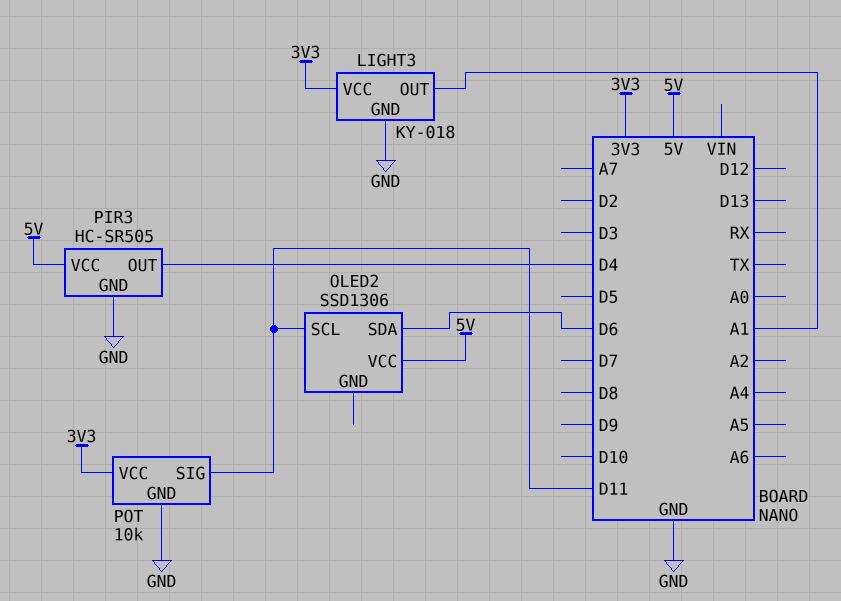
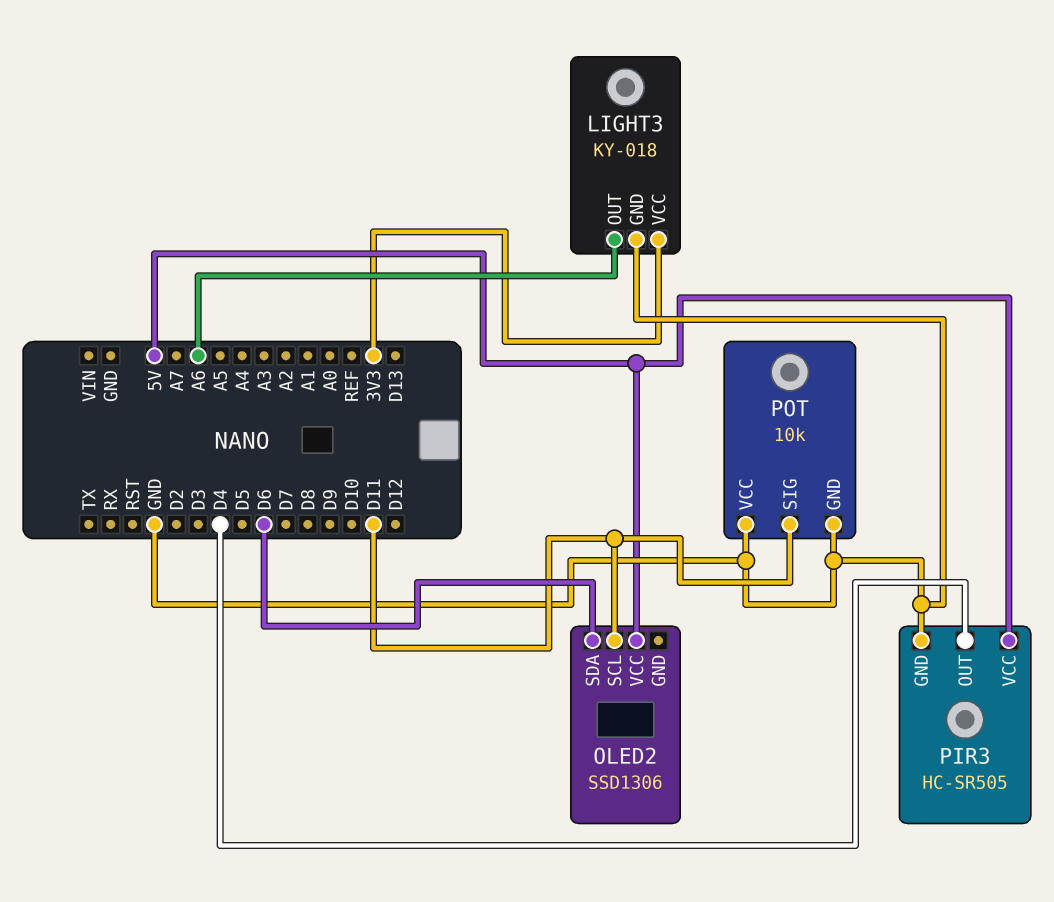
LIGHT3 pin OUT: A1 -> A6
POT pin VCC: 3V3 -> GND

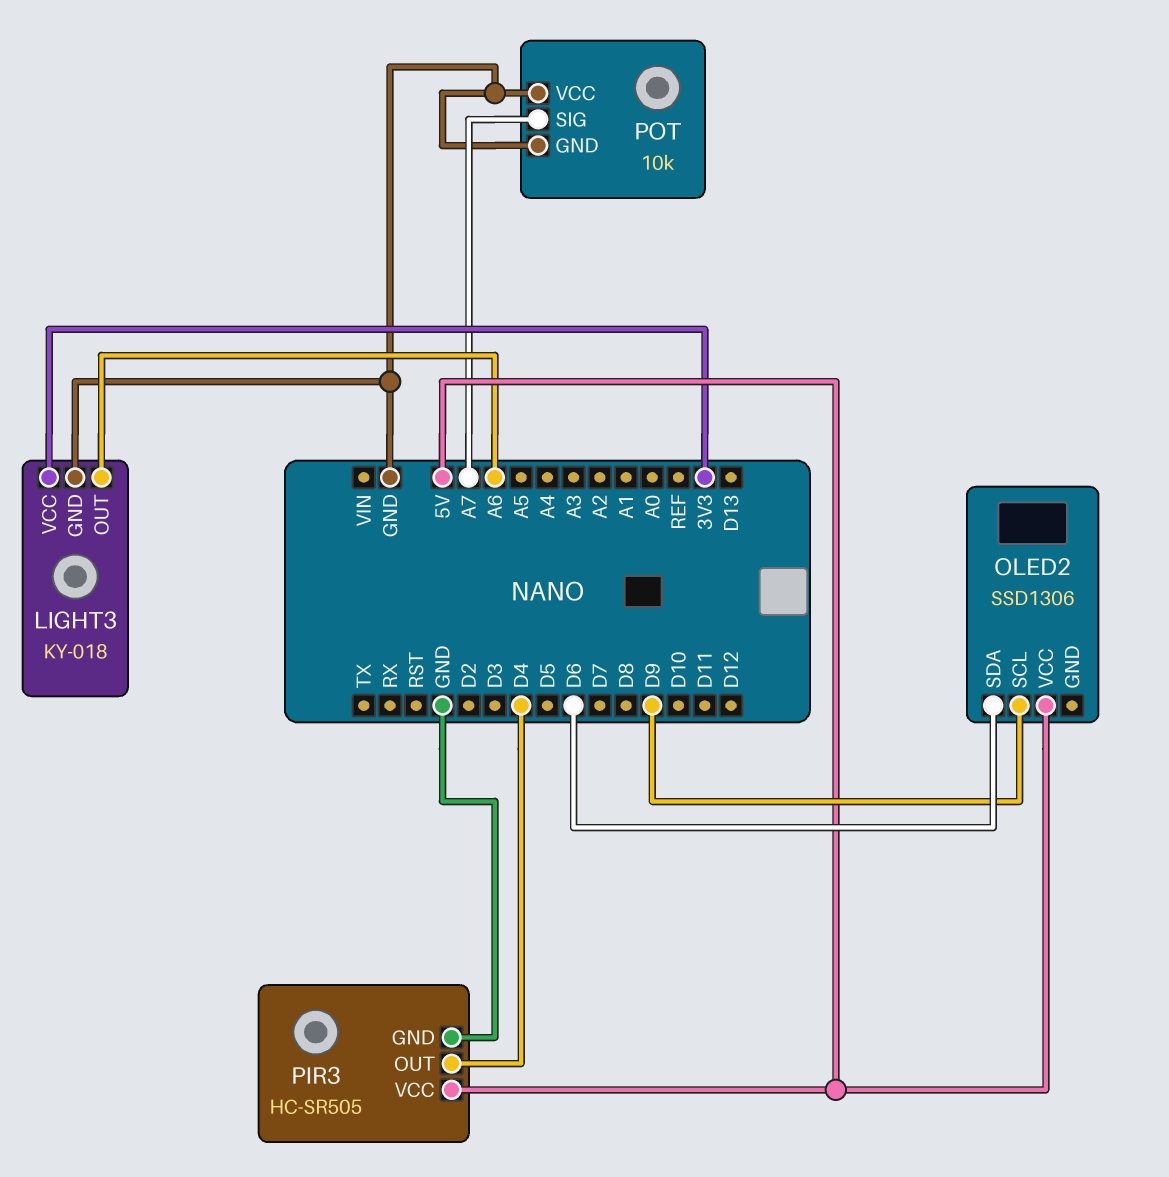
OLED2 pin SCL: D11 -> D9
POT pin SIG: D11 -> A7

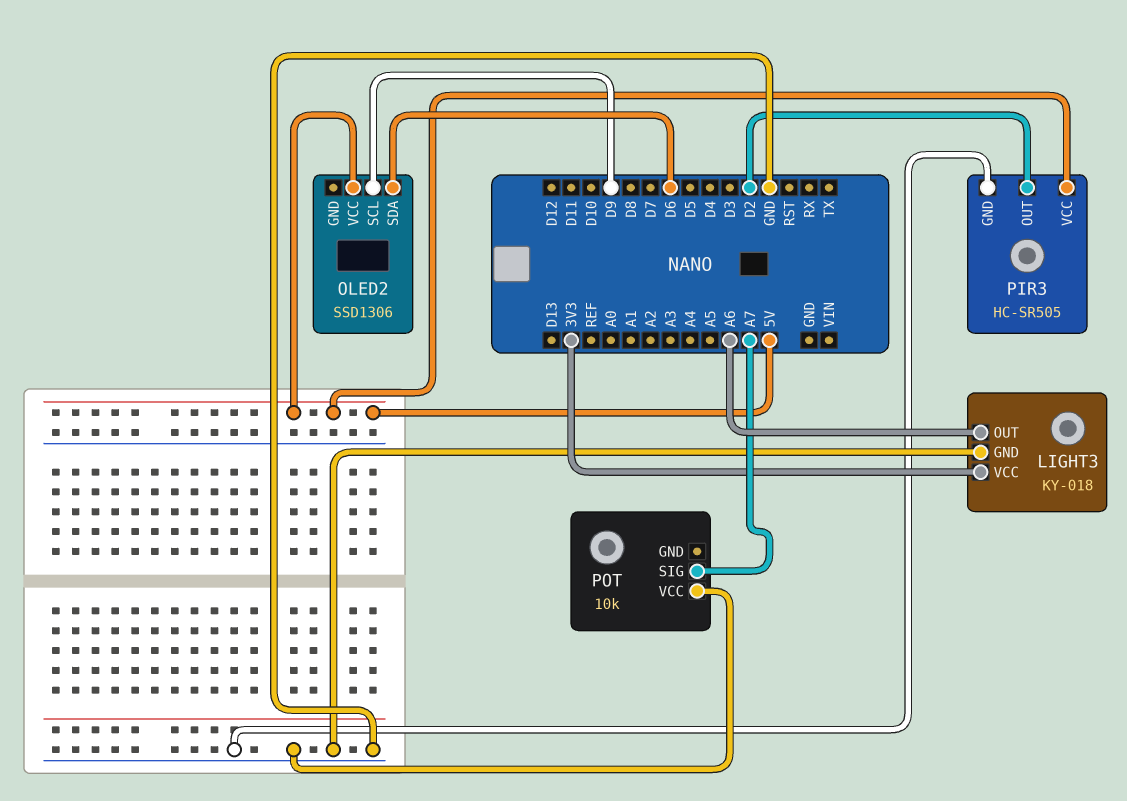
PIR3 pin OUT: D4 -> D2
POT pin GND: GND -> none

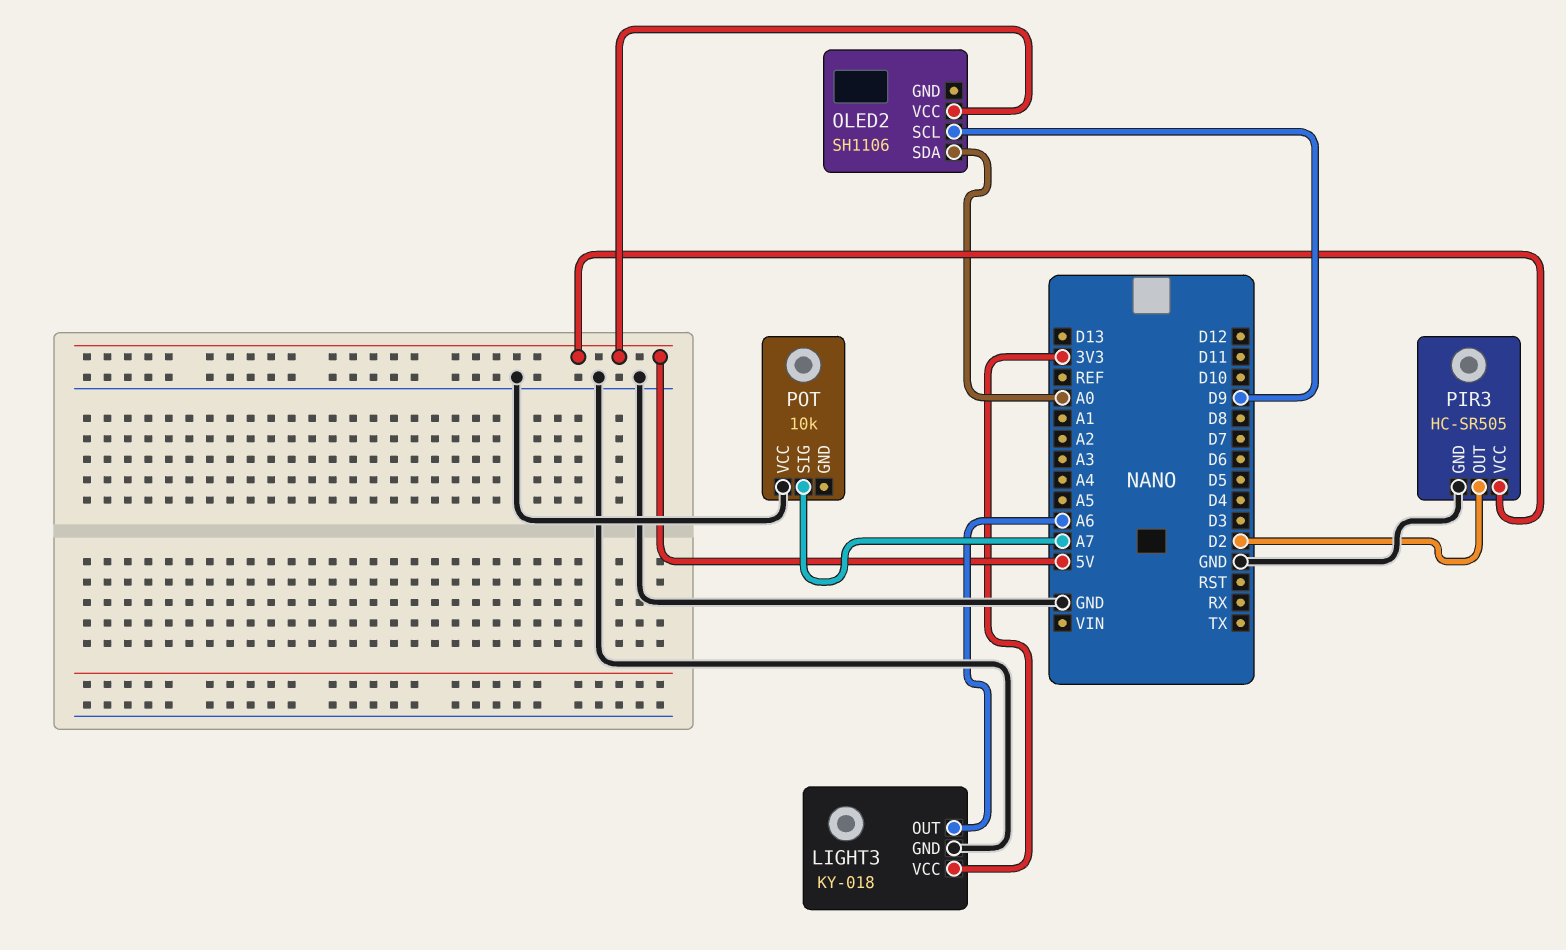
OLED2: SSD1306 -> SH1106
OLED2 pin SDA: D6 -> A0

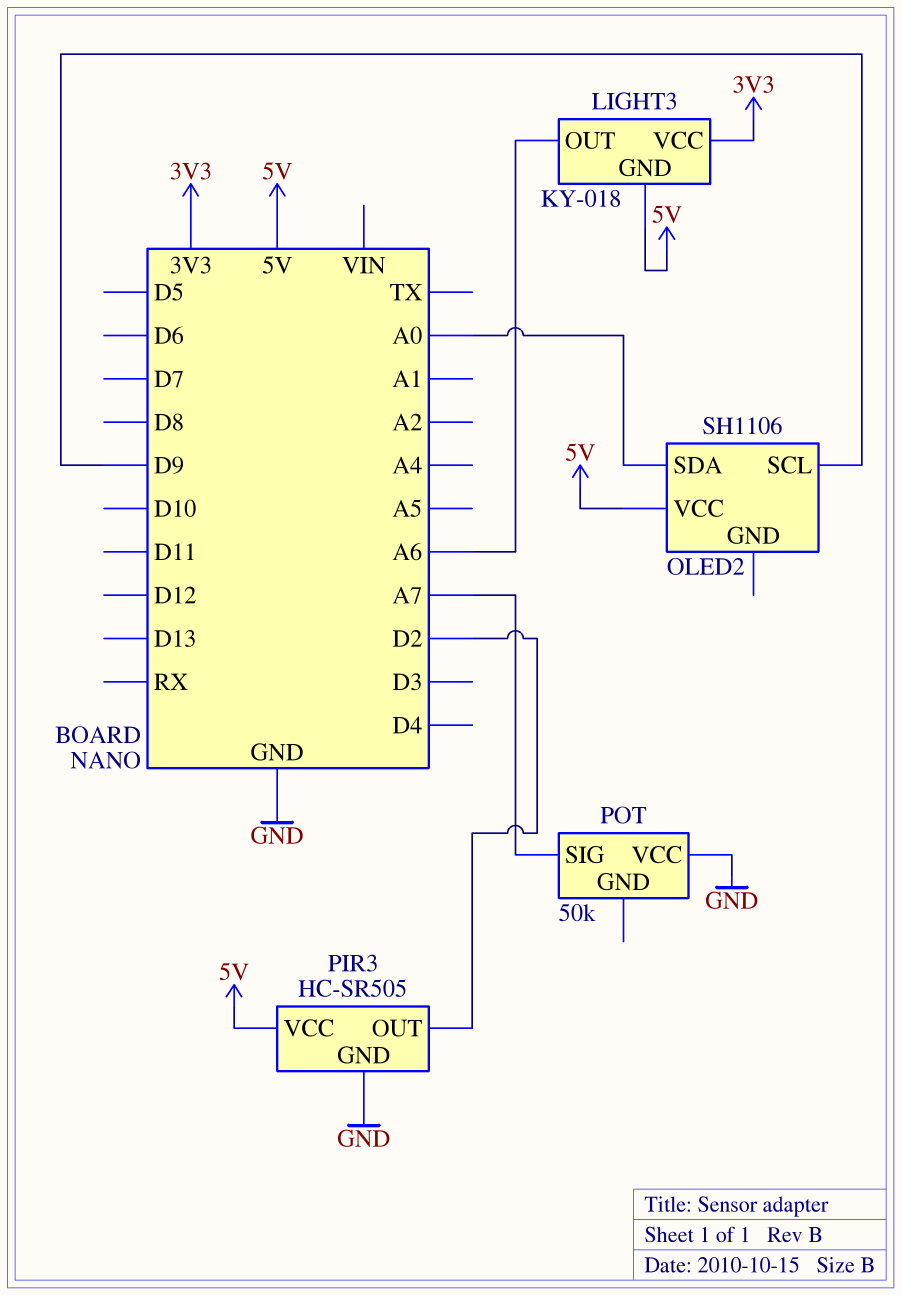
LIGHT3 pin GND: GND -> 5V
POT: 10k -> 50k

